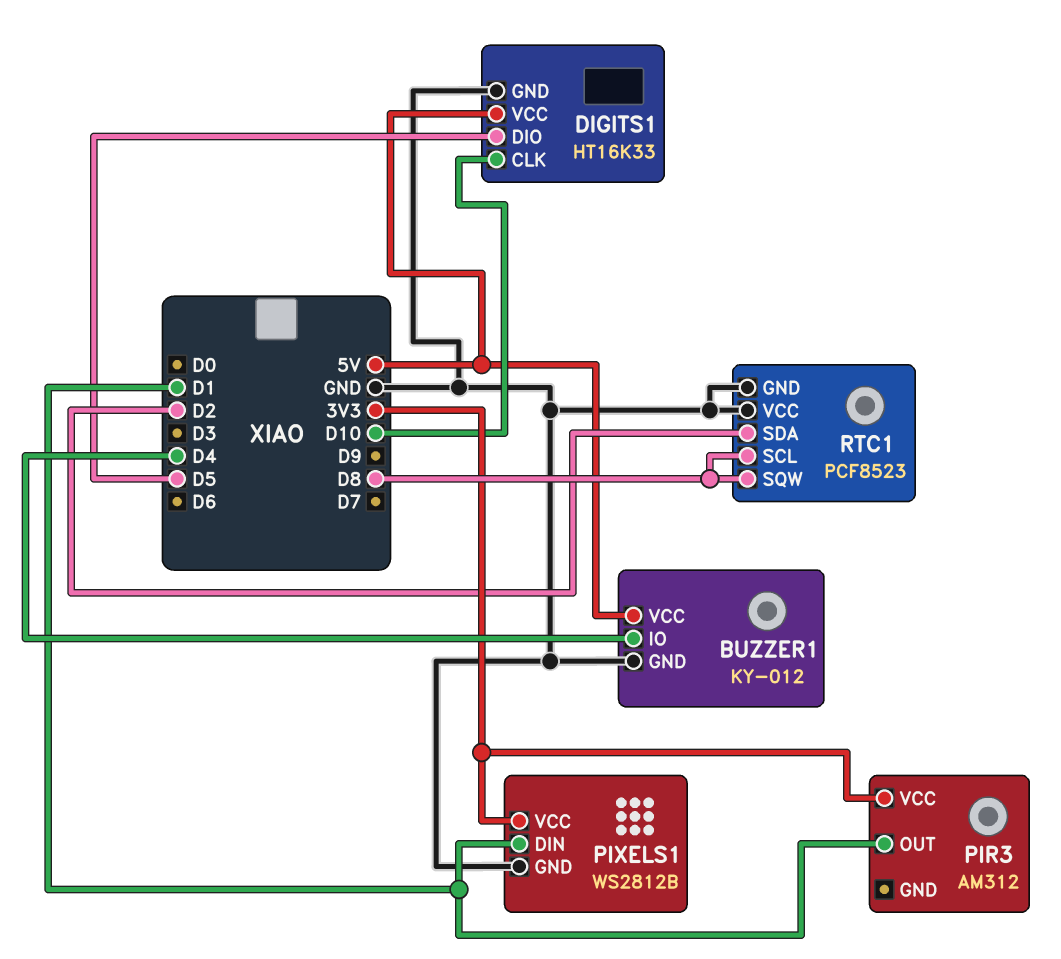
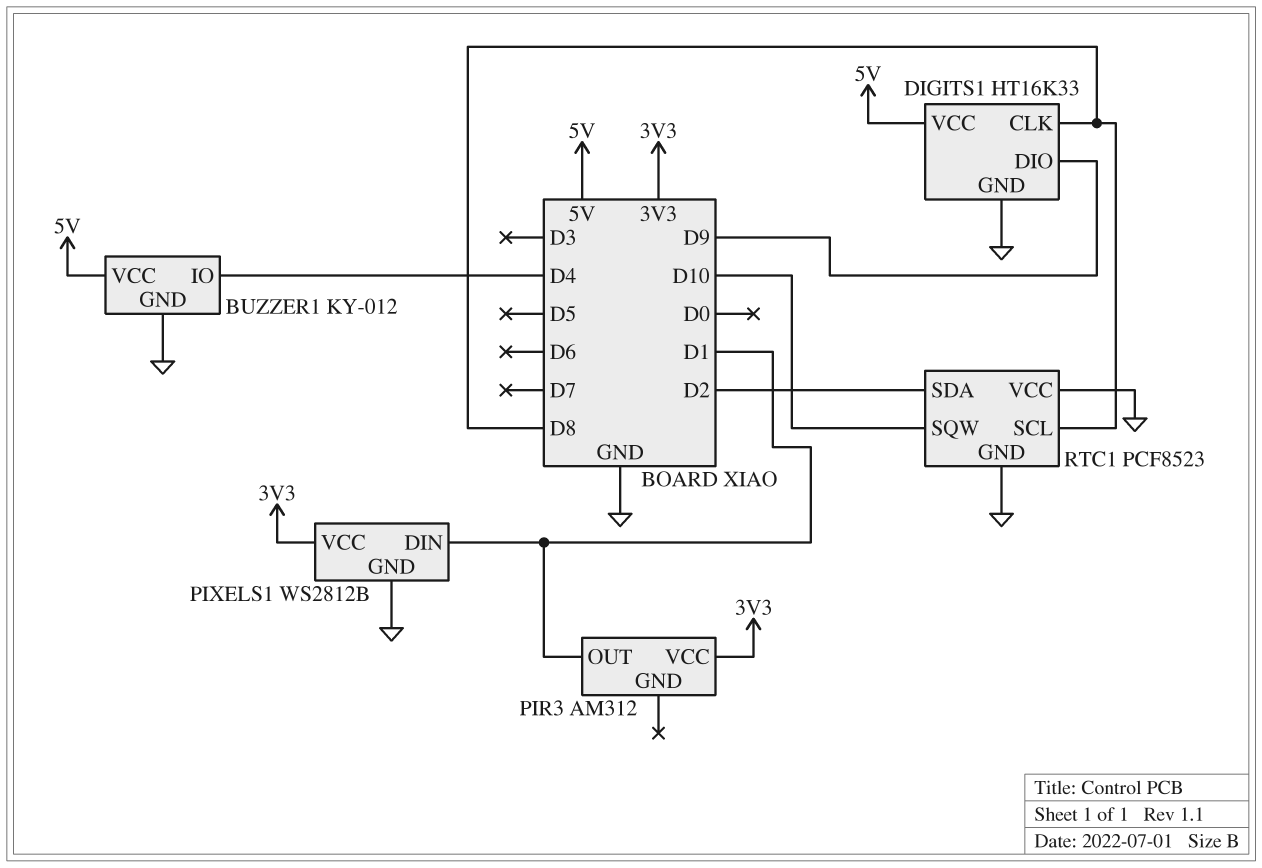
DIGITS1 pin CLK: D10 -> D8
DIGITS1 pin DIO: D5 -> D9
RTC1 pin SQW: D8 -> D10

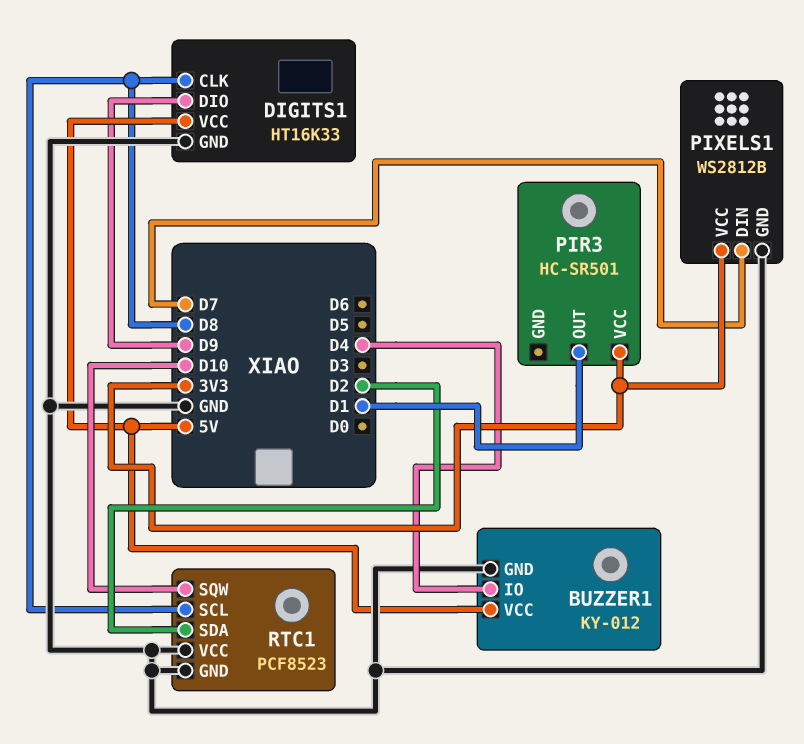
PIR3: AM312 -> HC-SR501
PIXELS1 pin DIN: D1 -> D7

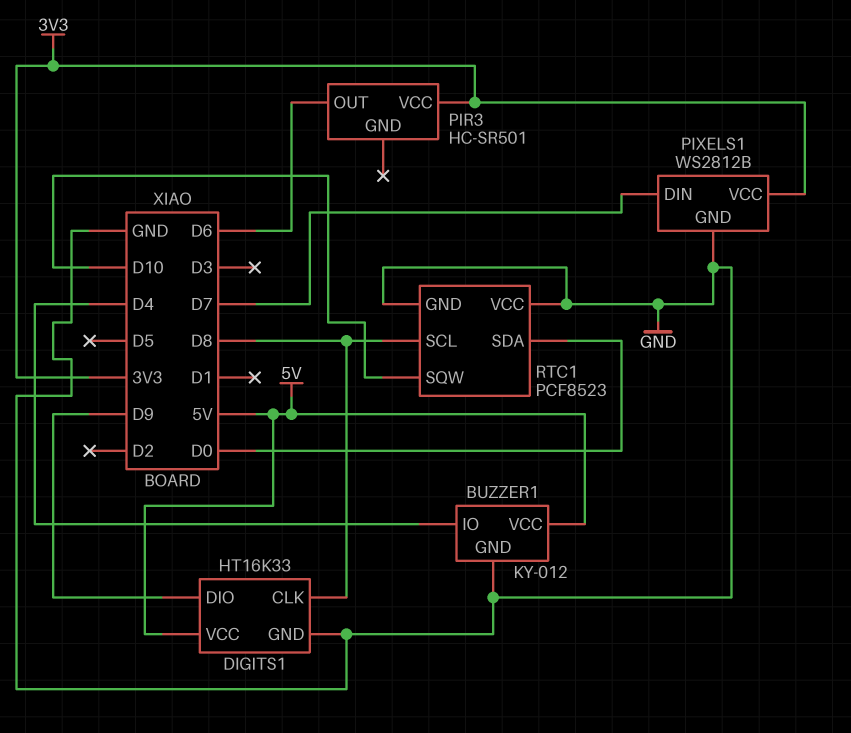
PIR3 pin OUT: D1 -> D6
RTC1 pin SDA: D2 -> D0

